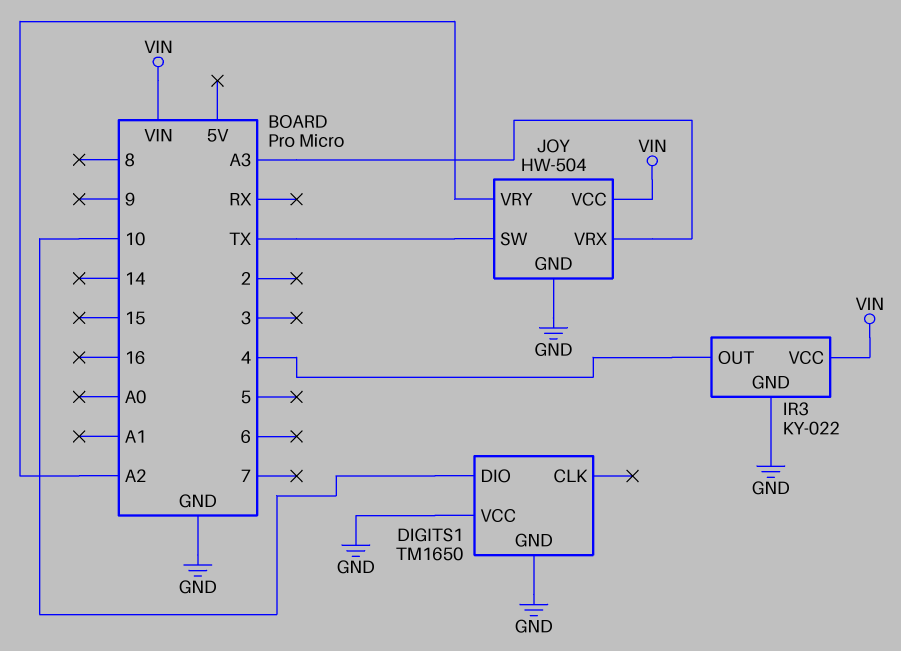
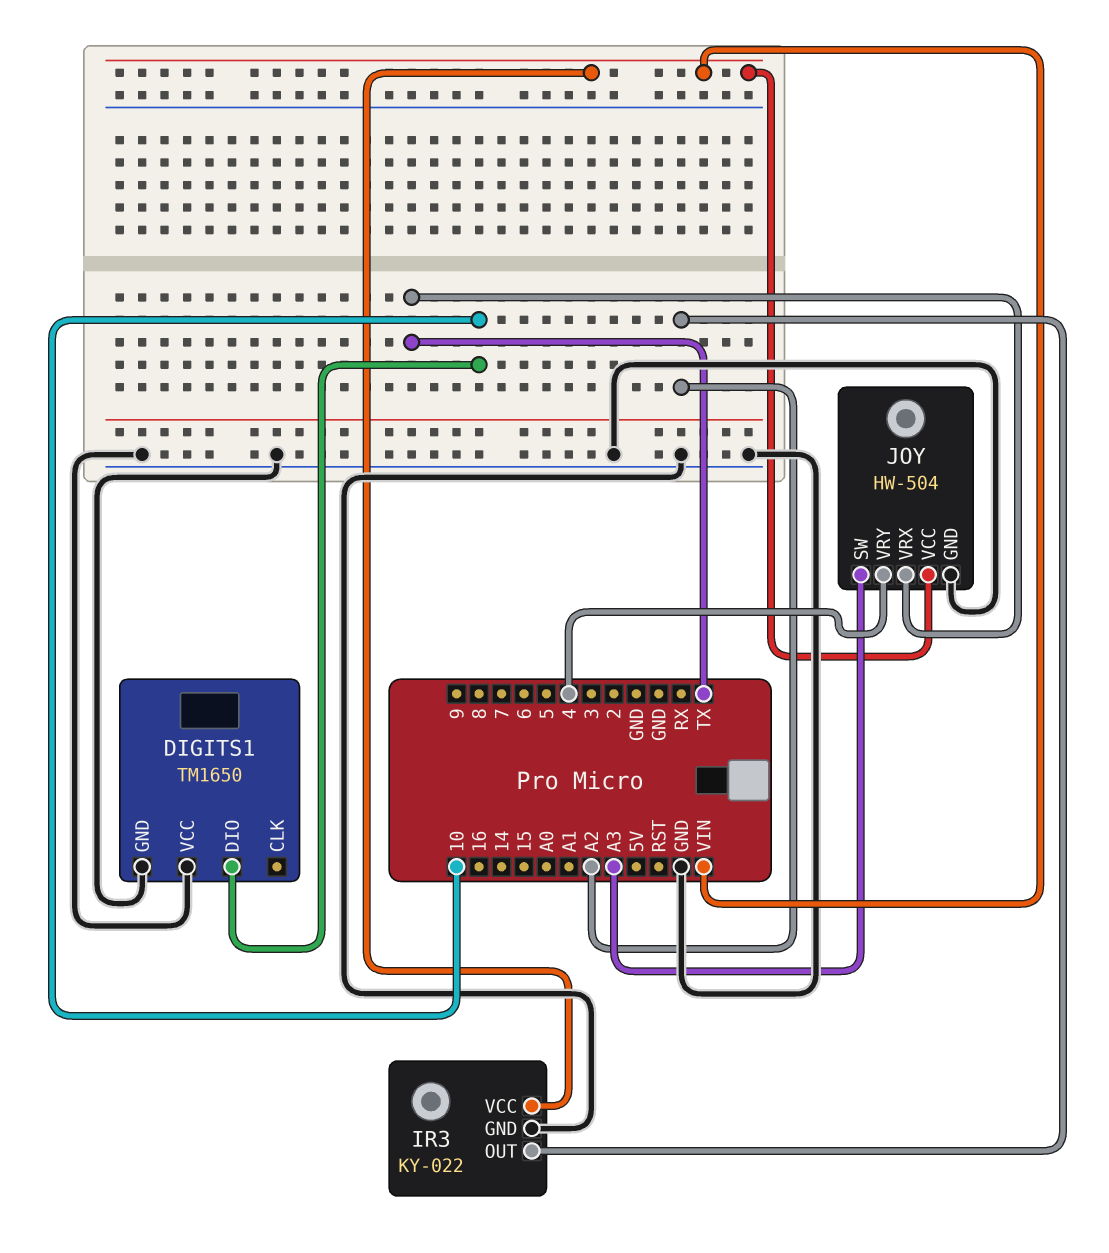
IR3 pin OUT: 4 -> A2
JOY pin SW: TX -> A3
JOY pin VRX: A3 -> TX
JOY pin VRY: A2 -> 4

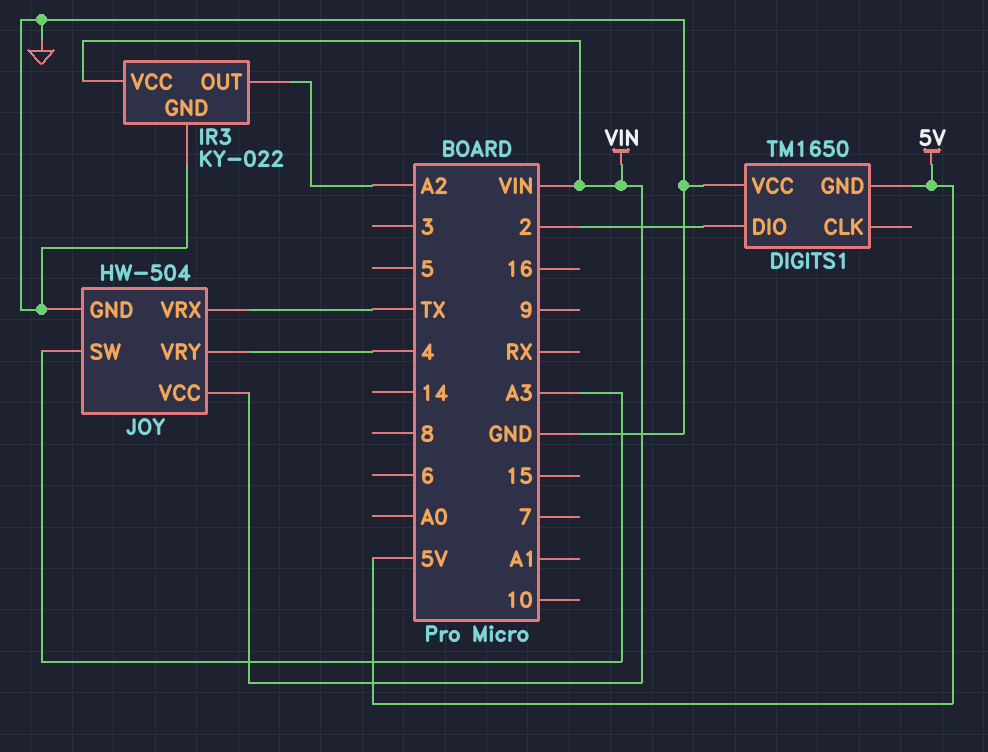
DIGITS1 pin DIO: 10 -> 2
DIGITS1 pin GND: GND -> 5V

